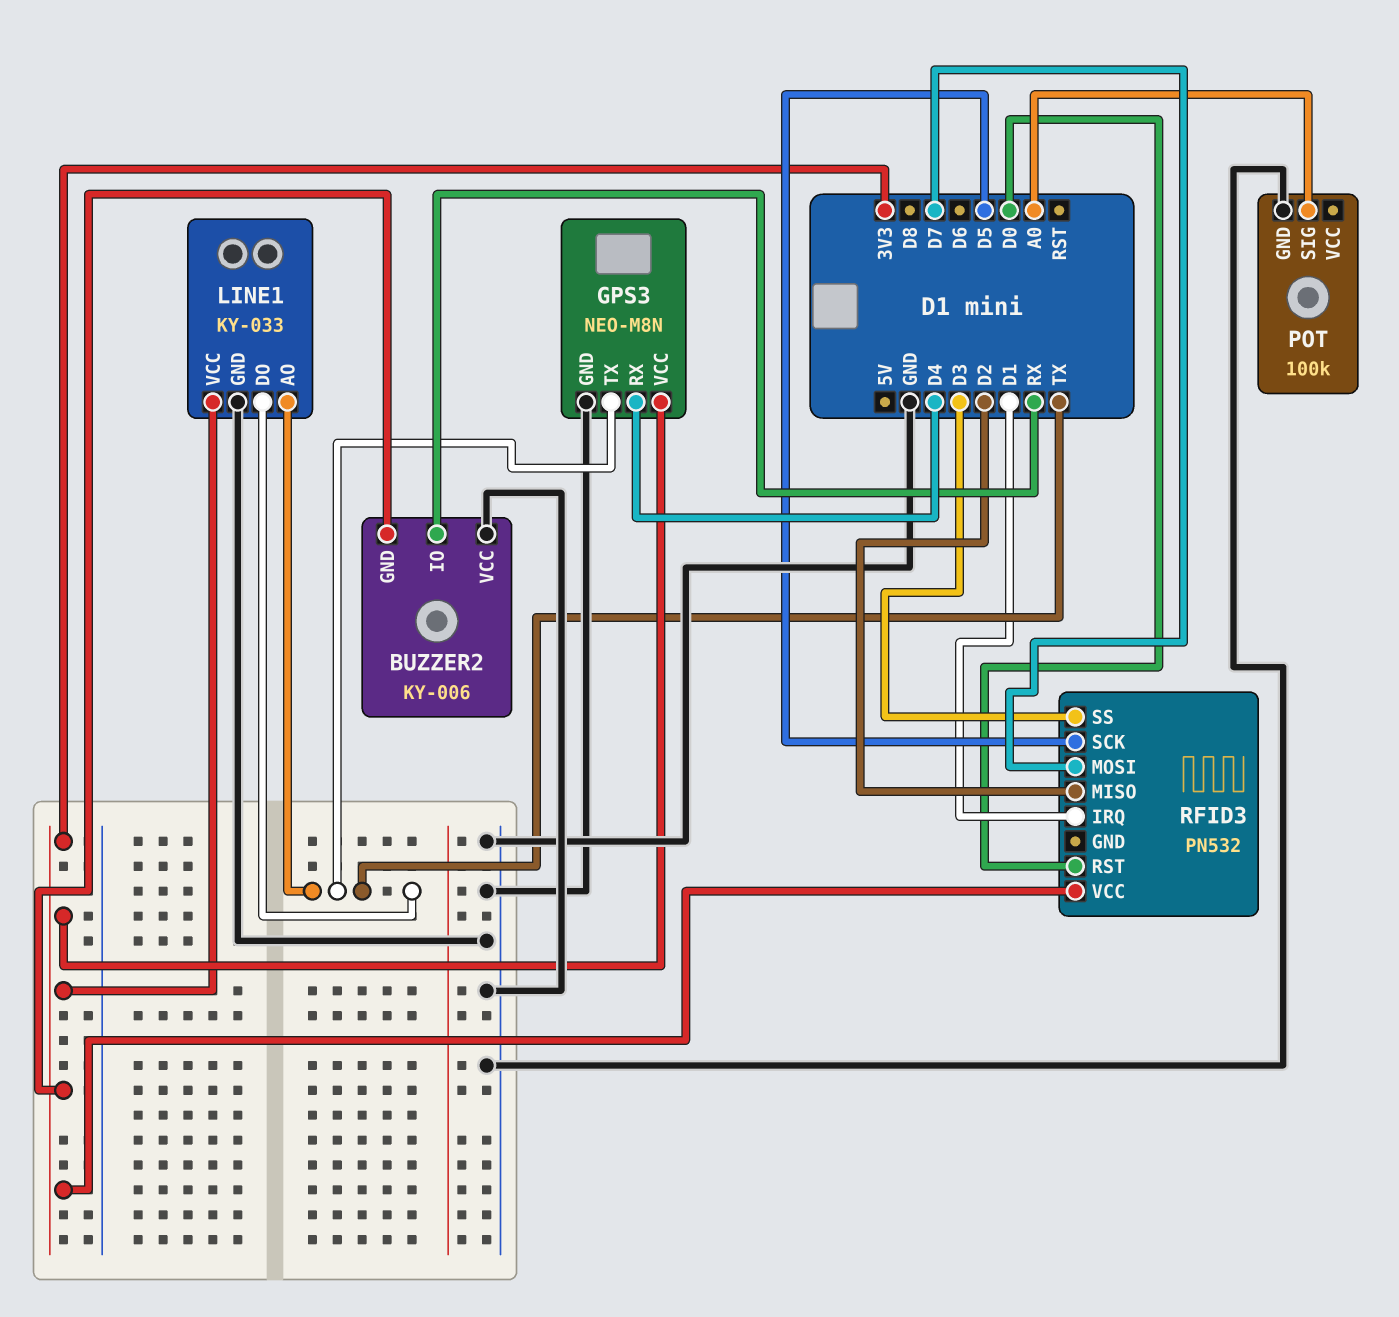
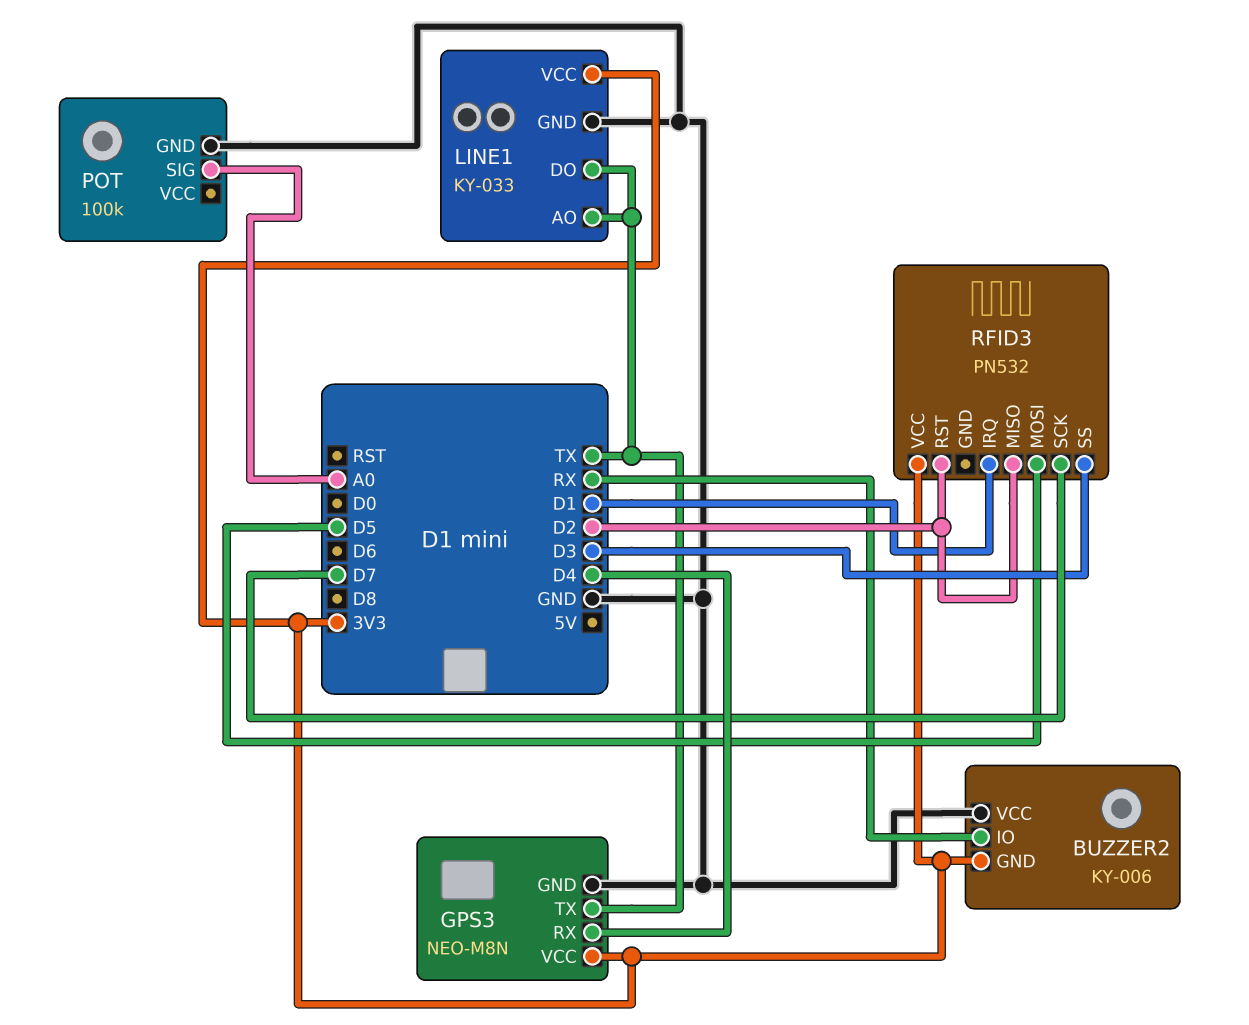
RFID3 pin MOSI: D7 -> D5
RFID3 pin RST: D0 -> D2
RFID3 pin SCK: D5 -> D7

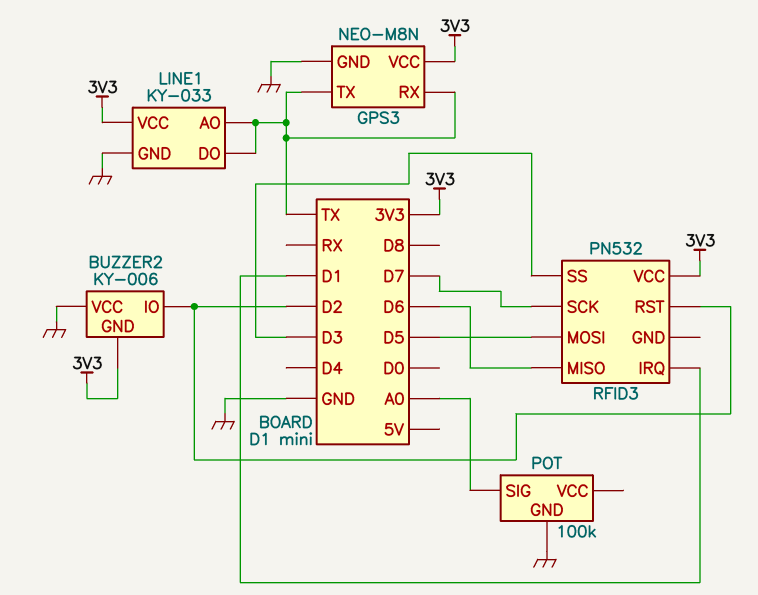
BUZZER2 pin IO: RX -> D2
GPS3 pin RX: D4 -> TX
RFID3 pin MISO: D2 -> D6

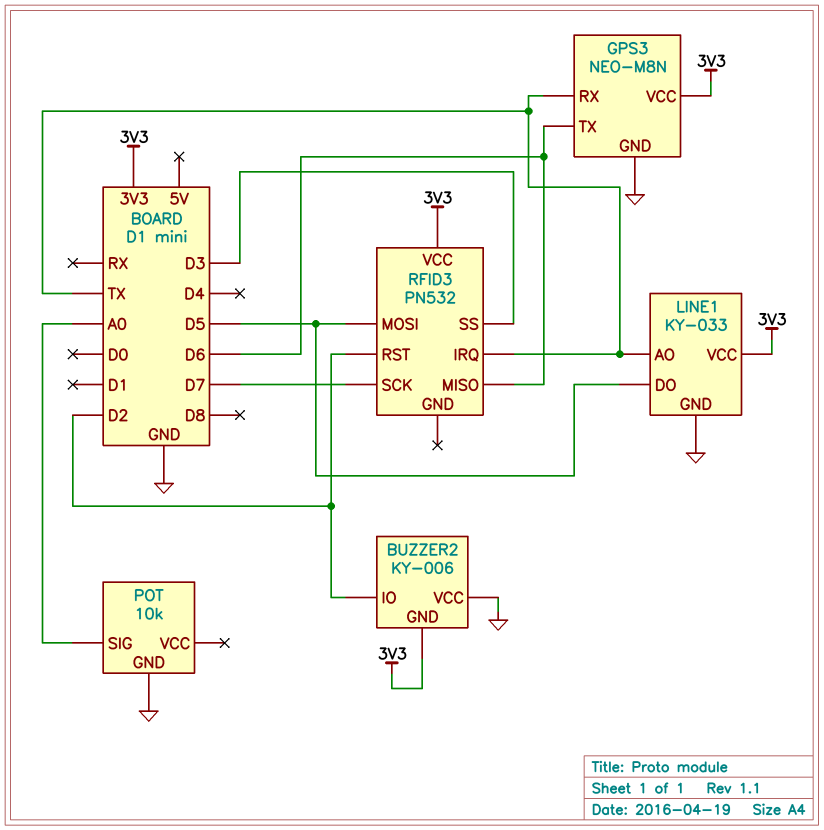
GPS3 pin TX: TX -> D6
LINE1 pin DO: TX -> D5
POT: 100k -> 10k
RFID3 pin IRQ: D1 -> TX

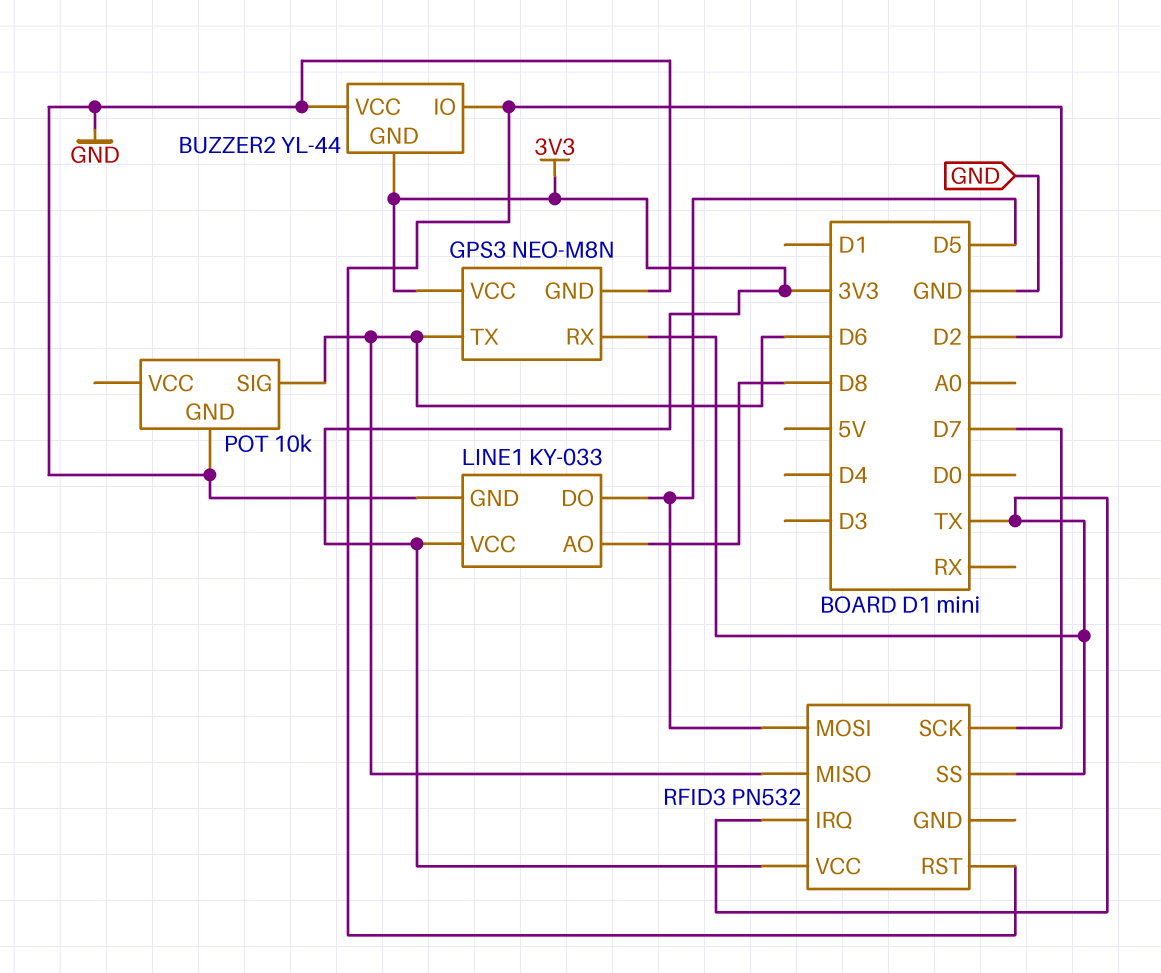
BUZZER2: KY-006 -> YL-44
LINE1 pin AO: TX -> D8
POT pin SIG: A0 -> D6
RFID3 pin SS: D3 -> TX

